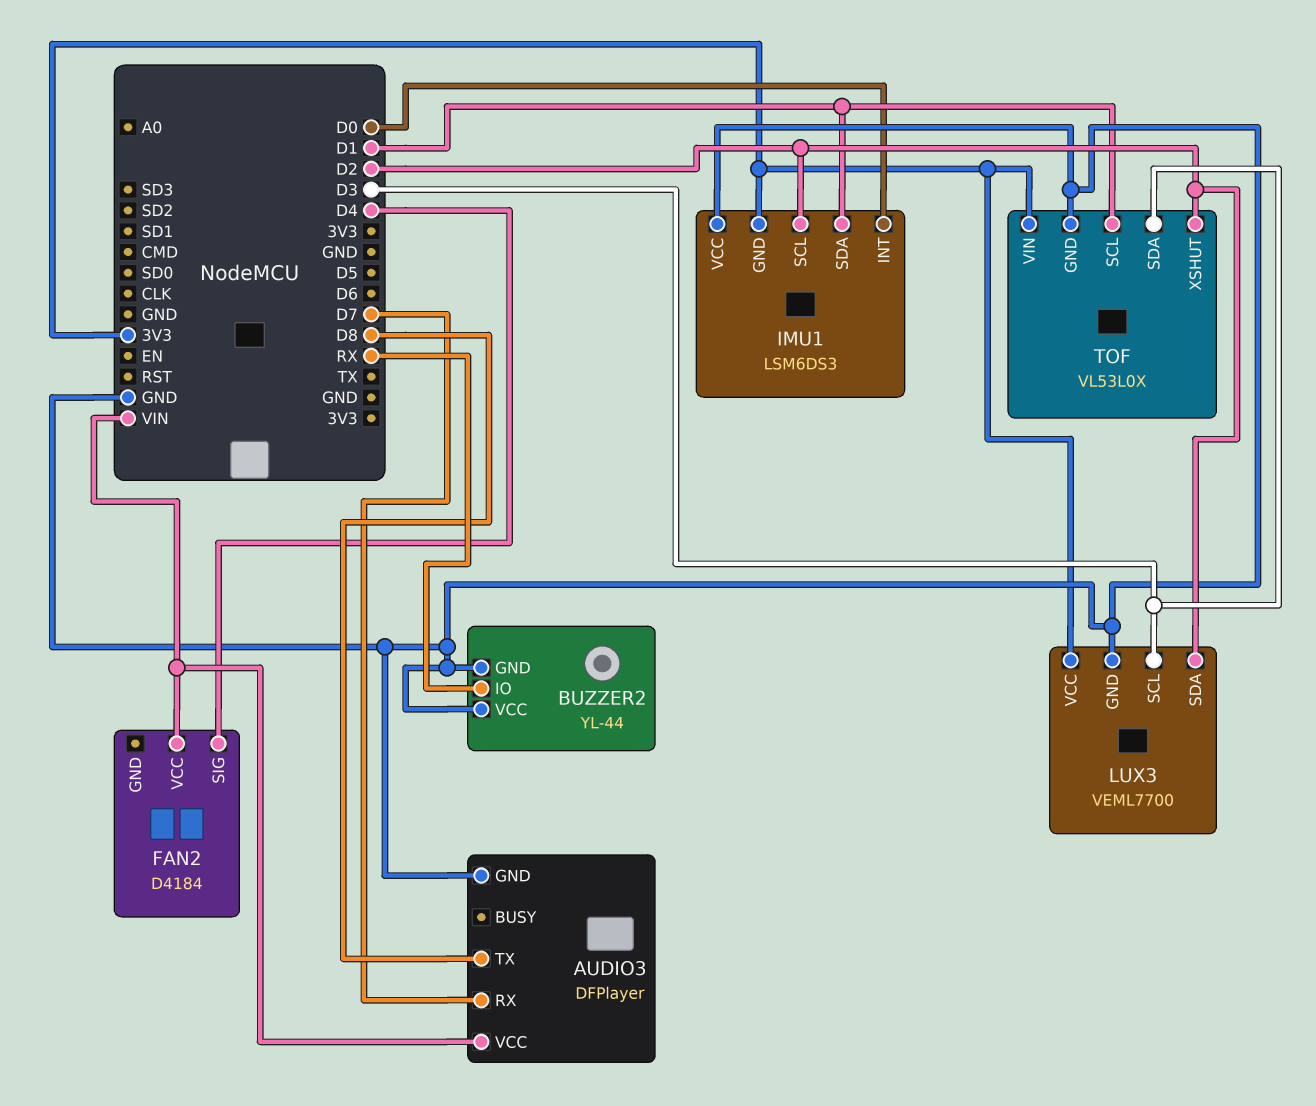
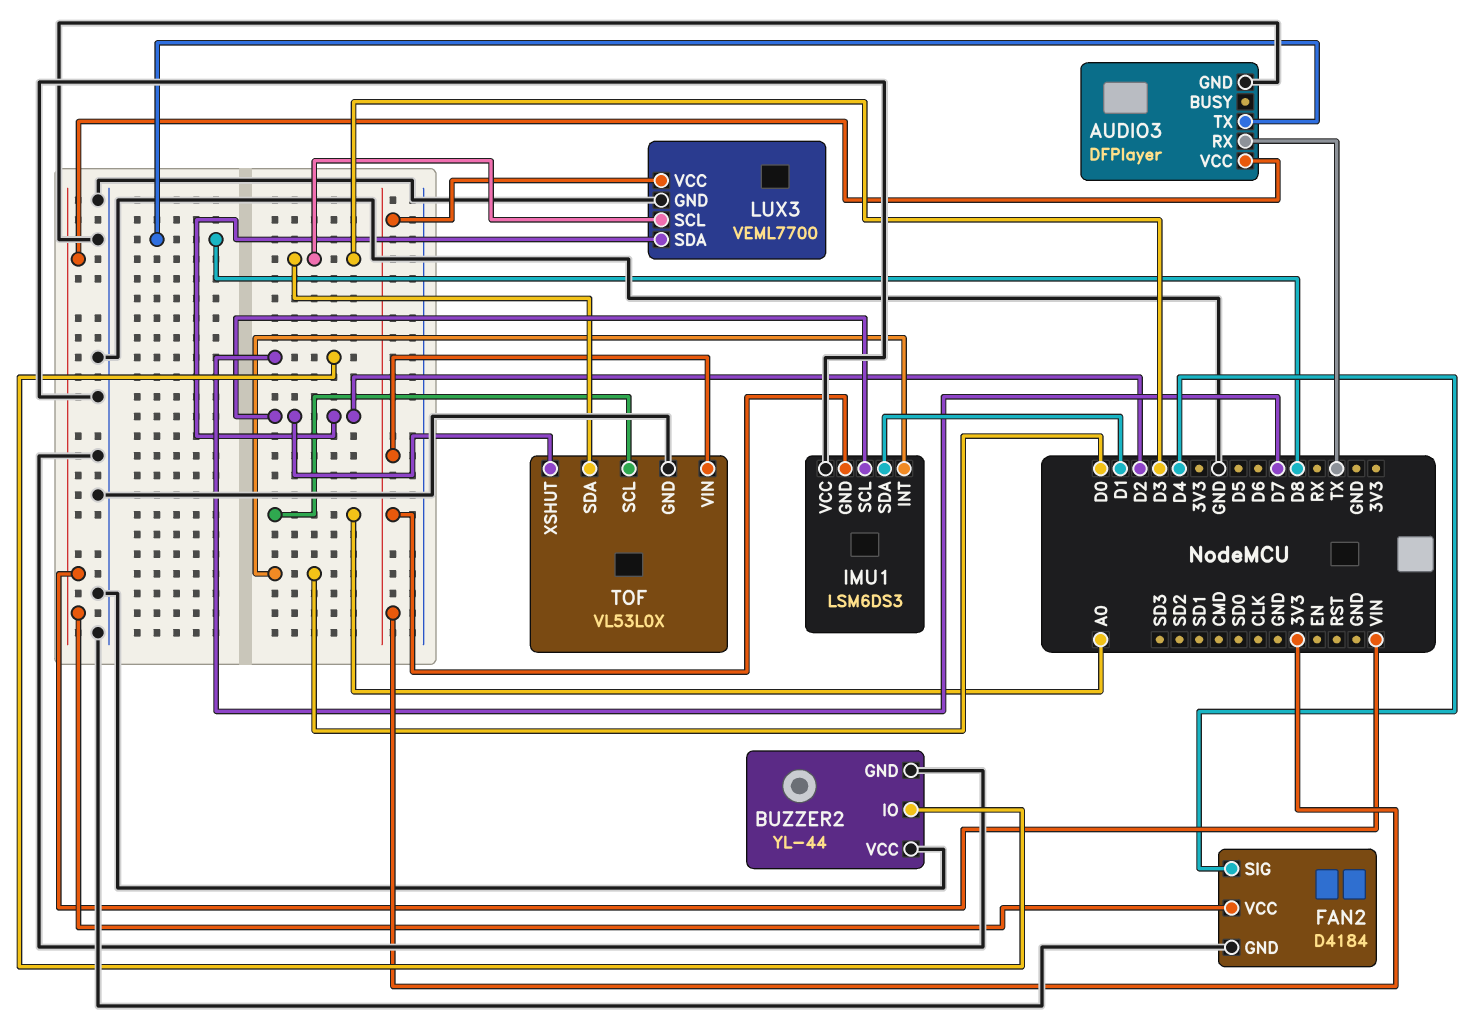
AUDIO3 pin RX: D7 -> TX
BUZZER2 pin IO: RX -> D7
FAN2 pin GND: none -> GND
TOF pin SCL: D1 -> A0

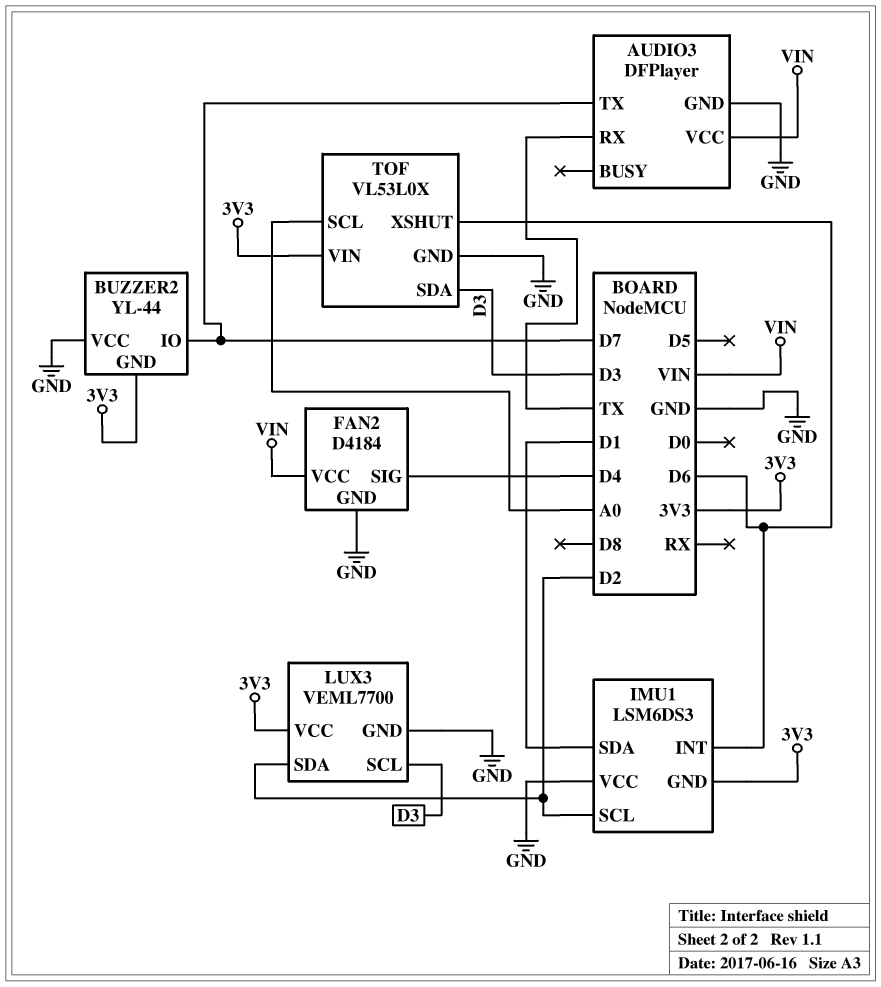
AUDIO3 pin TX: D8 -> D7
BUZZER2 pin GND: GND -> 3V3
IMU1 pin INT: D0 -> D6
TOF pin XSHUT: D2 -> D6

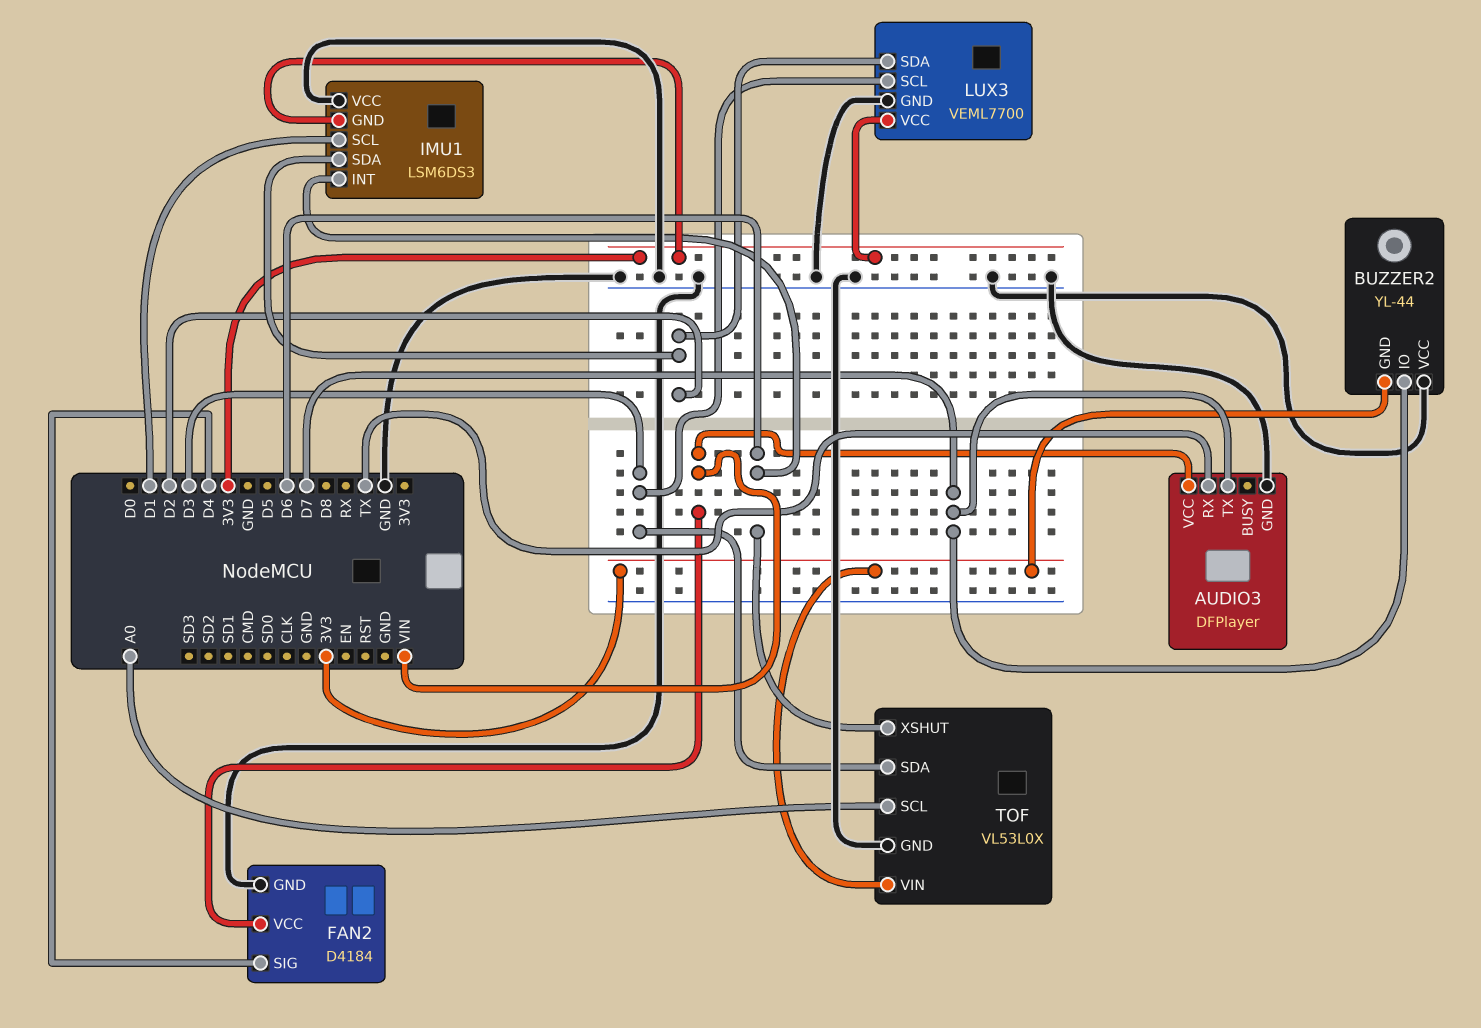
IMU1 pin SCL: D2 -> D1
IMU1 pin SDA: D1 -> D2

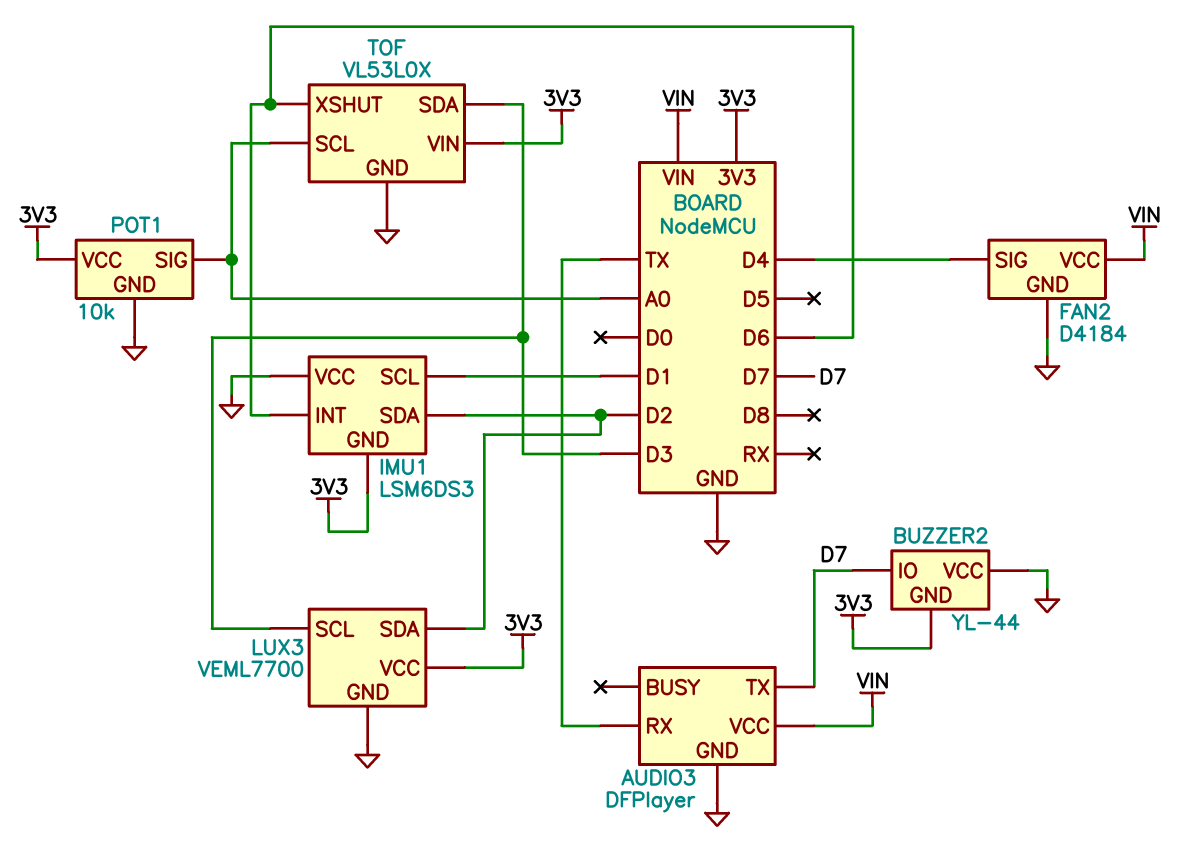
POT1: none -> 10k
POT1 pin GND: none -> GND
POT1 pin SIG: none -> A0
POT1 pin VCC: none -> 3V3

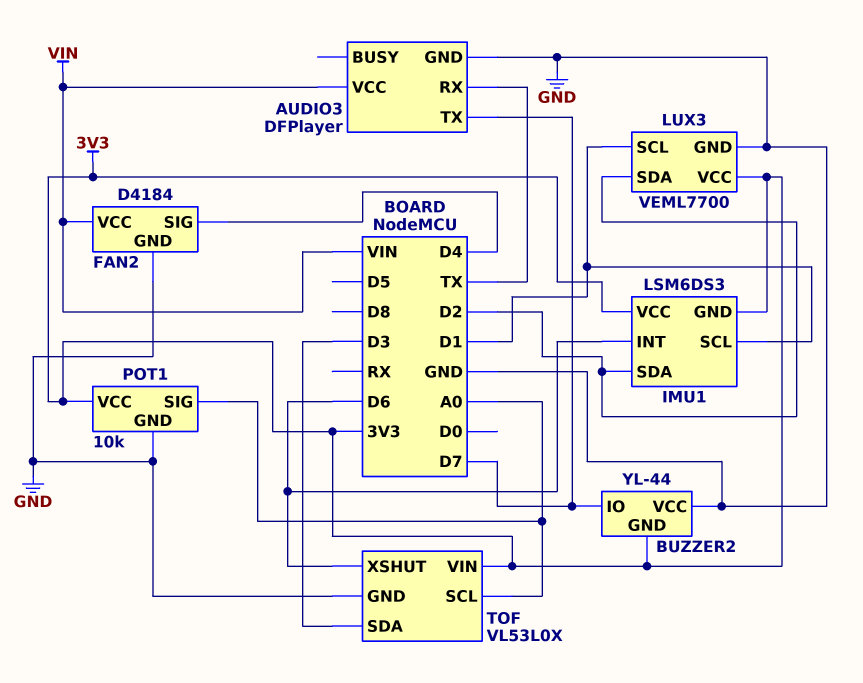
IMU1 pin VCC: GND -> 3V3
LUX3 pin SCL: D3 -> D1

